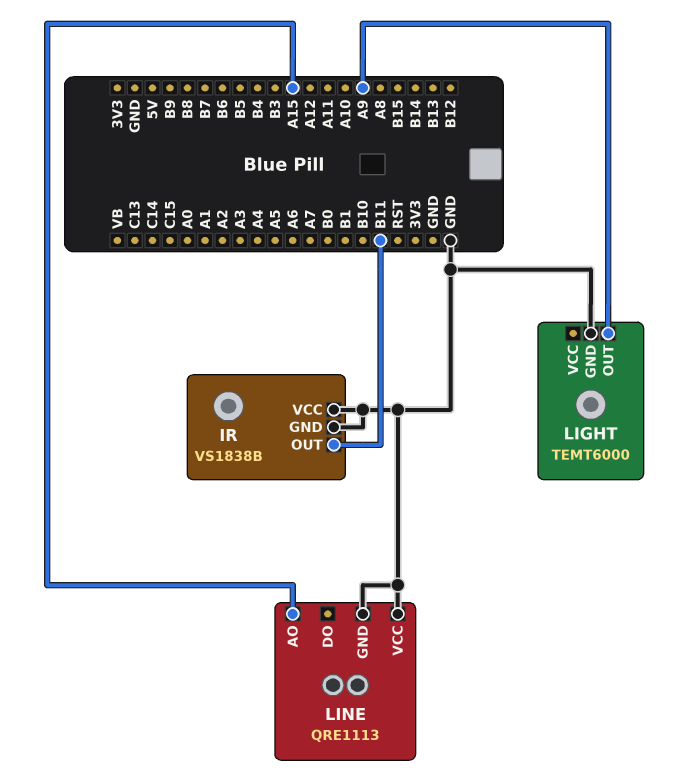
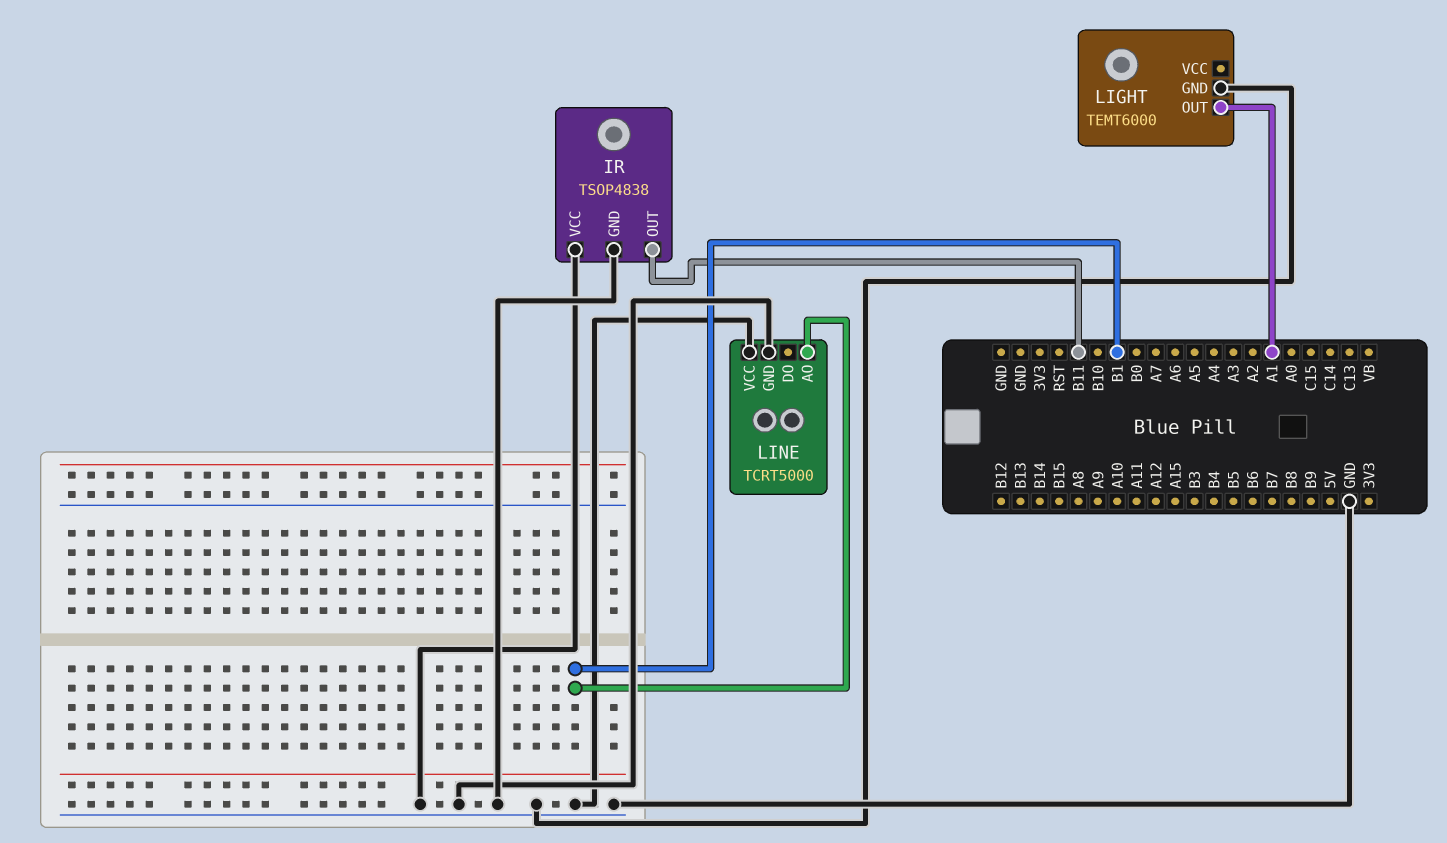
IR: VS1838B -> TSOP4838
LIGHT pin OUT: A9 -> A1
LINE: QRE1113 -> TCRT5000
LINE pin AO: A15 -> B1

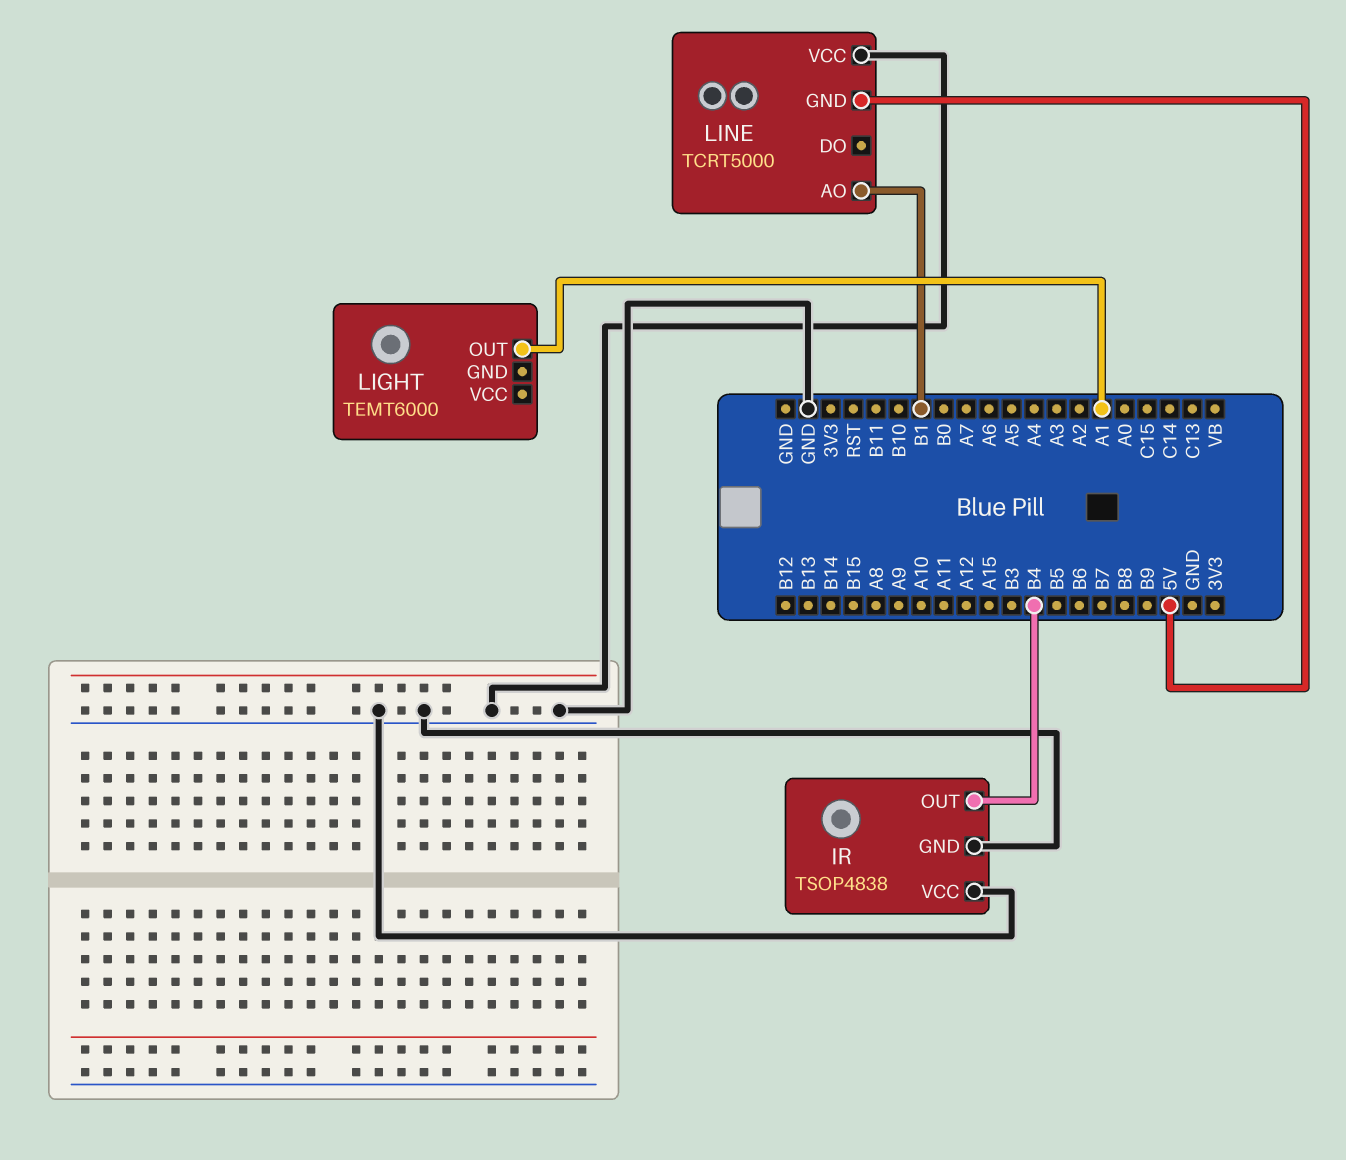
IR pin OUT: B11 -> B4
LIGHT pin GND: GND -> none
LINE pin GND: GND -> 5V

